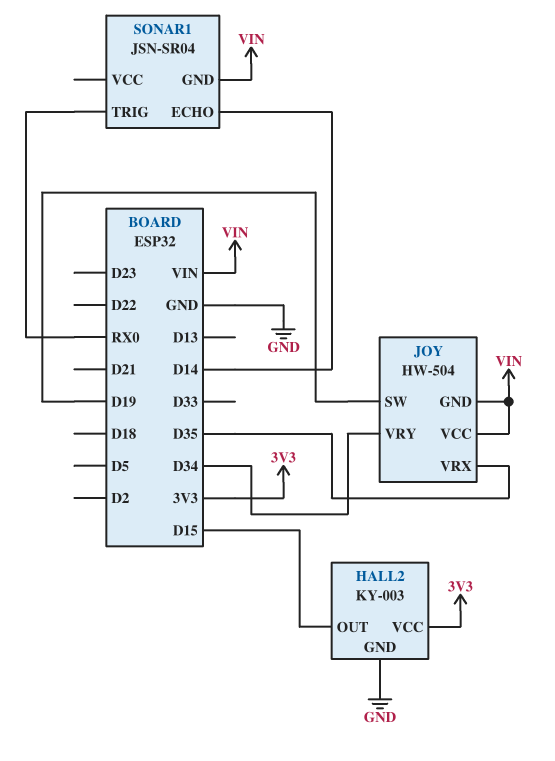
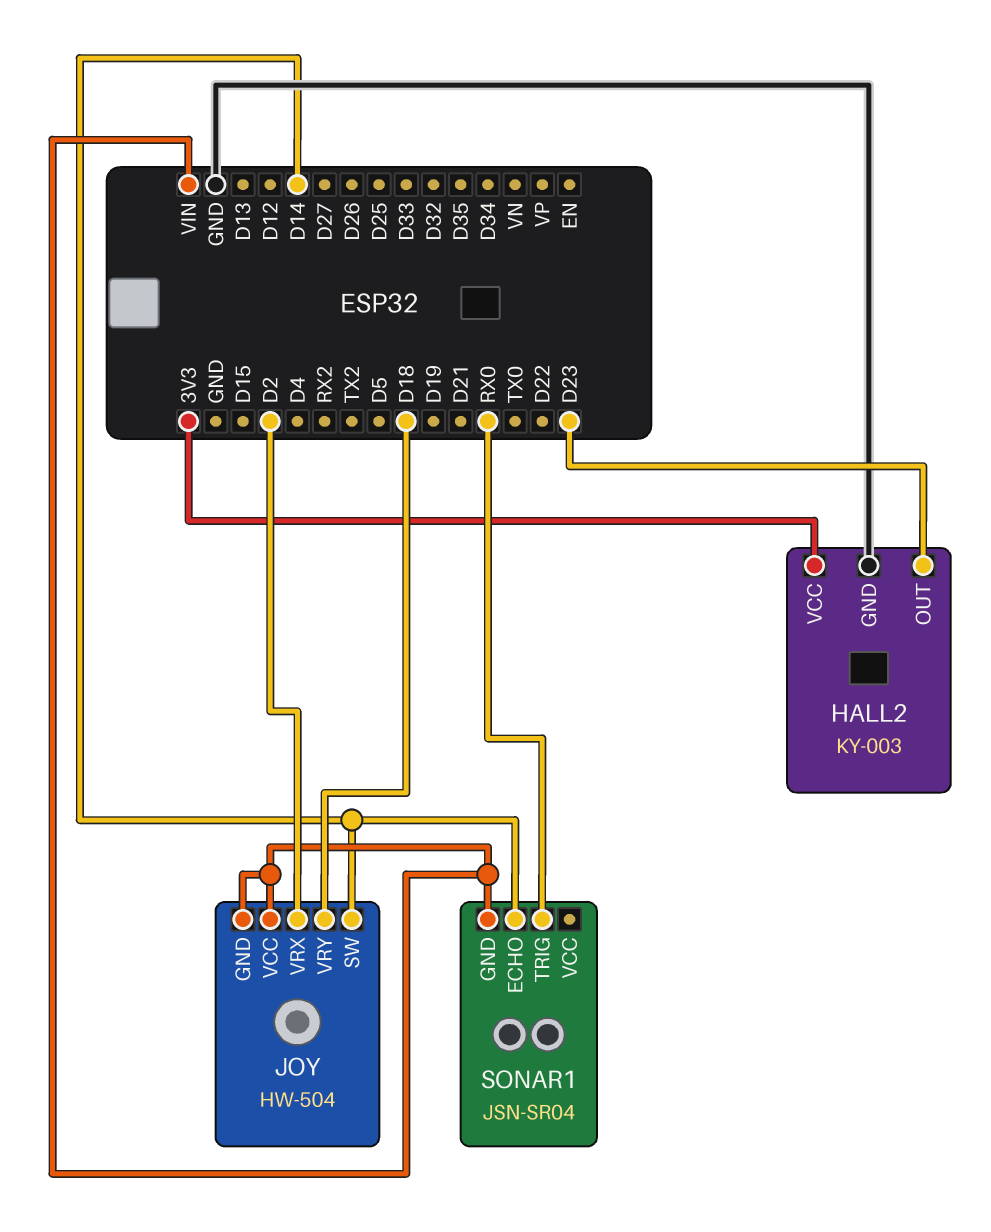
HALL2 pin OUT: D15 -> D23
JOY pin SW: D19 -> D14
JOY pin VRX: D35 -> D2
JOY pin VRY: D34 -> D18

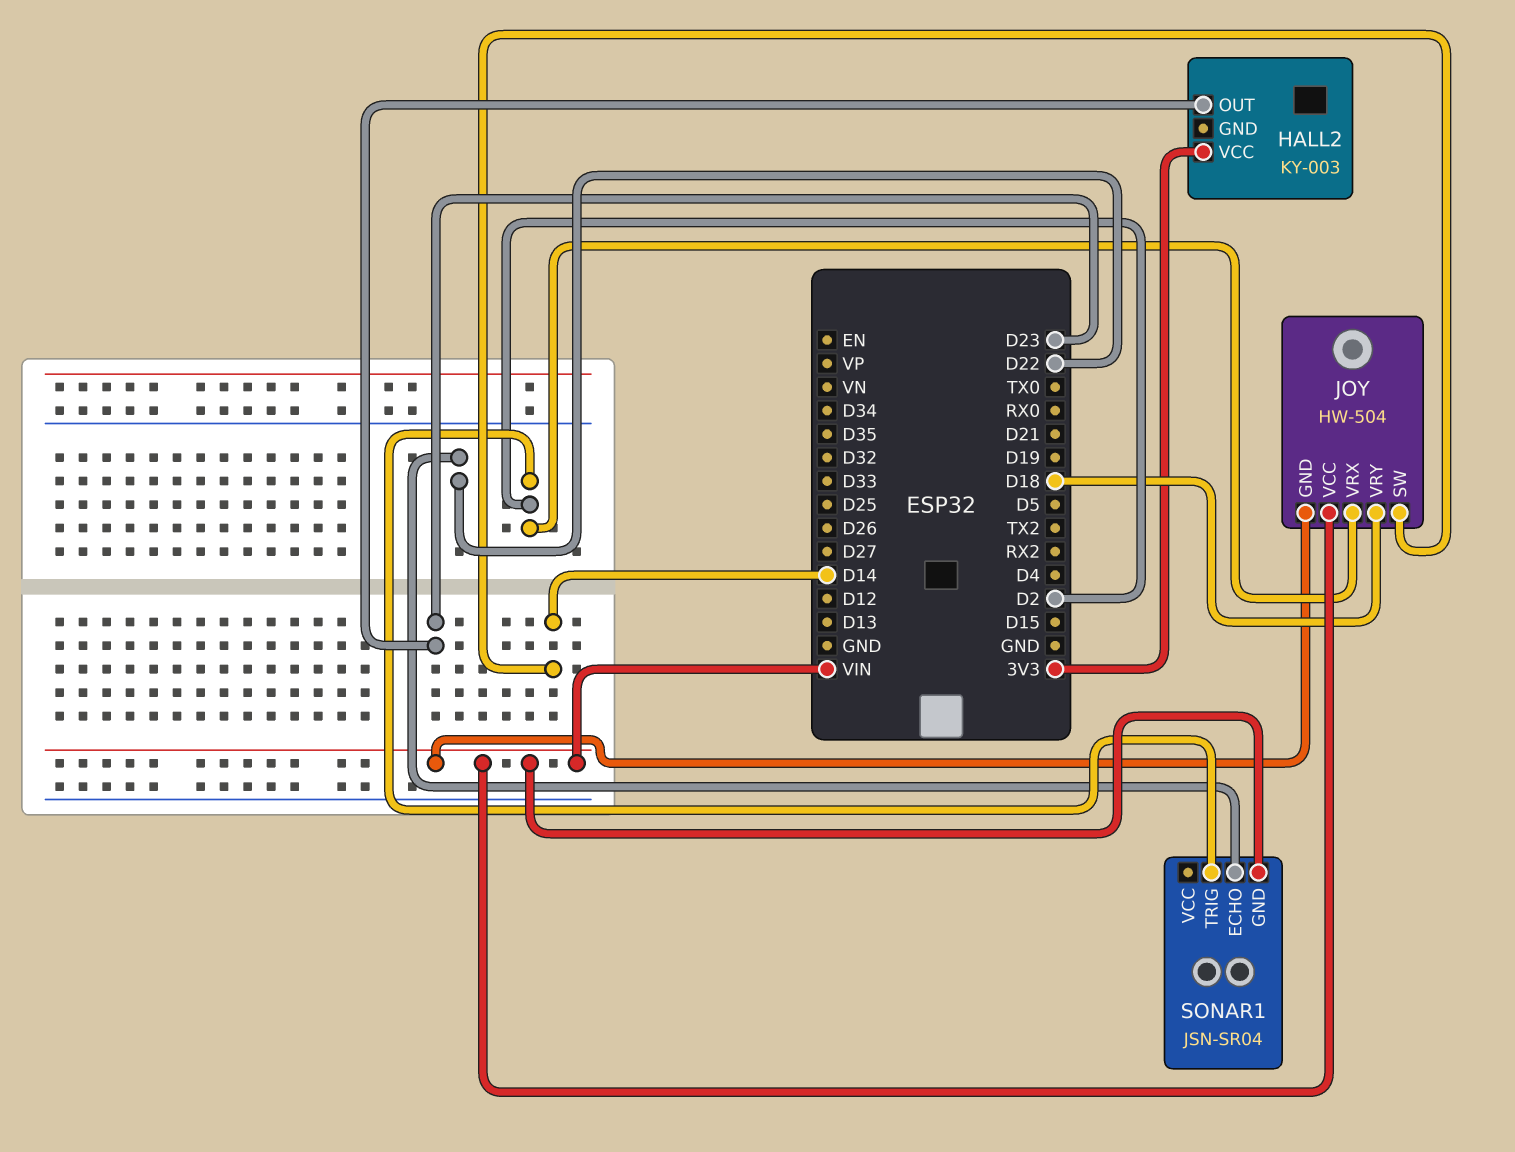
HALL2 pin GND: GND -> none
SONAR1 pin ECHO: D14 -> D22
SONAR1 pin TRIG: RX0 -> D2

